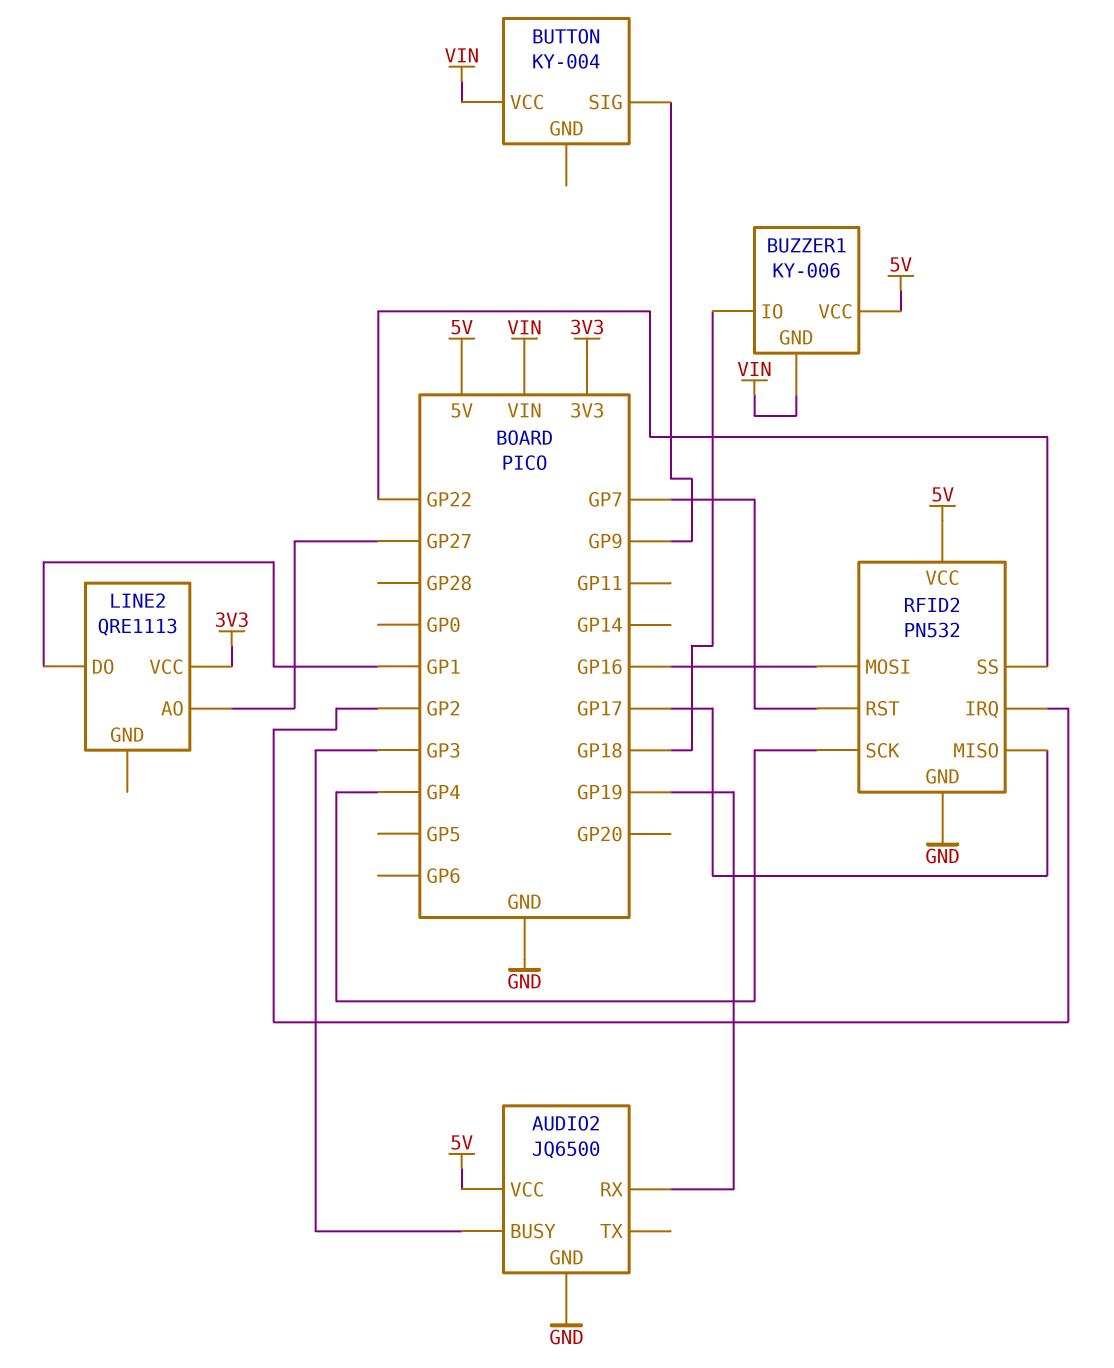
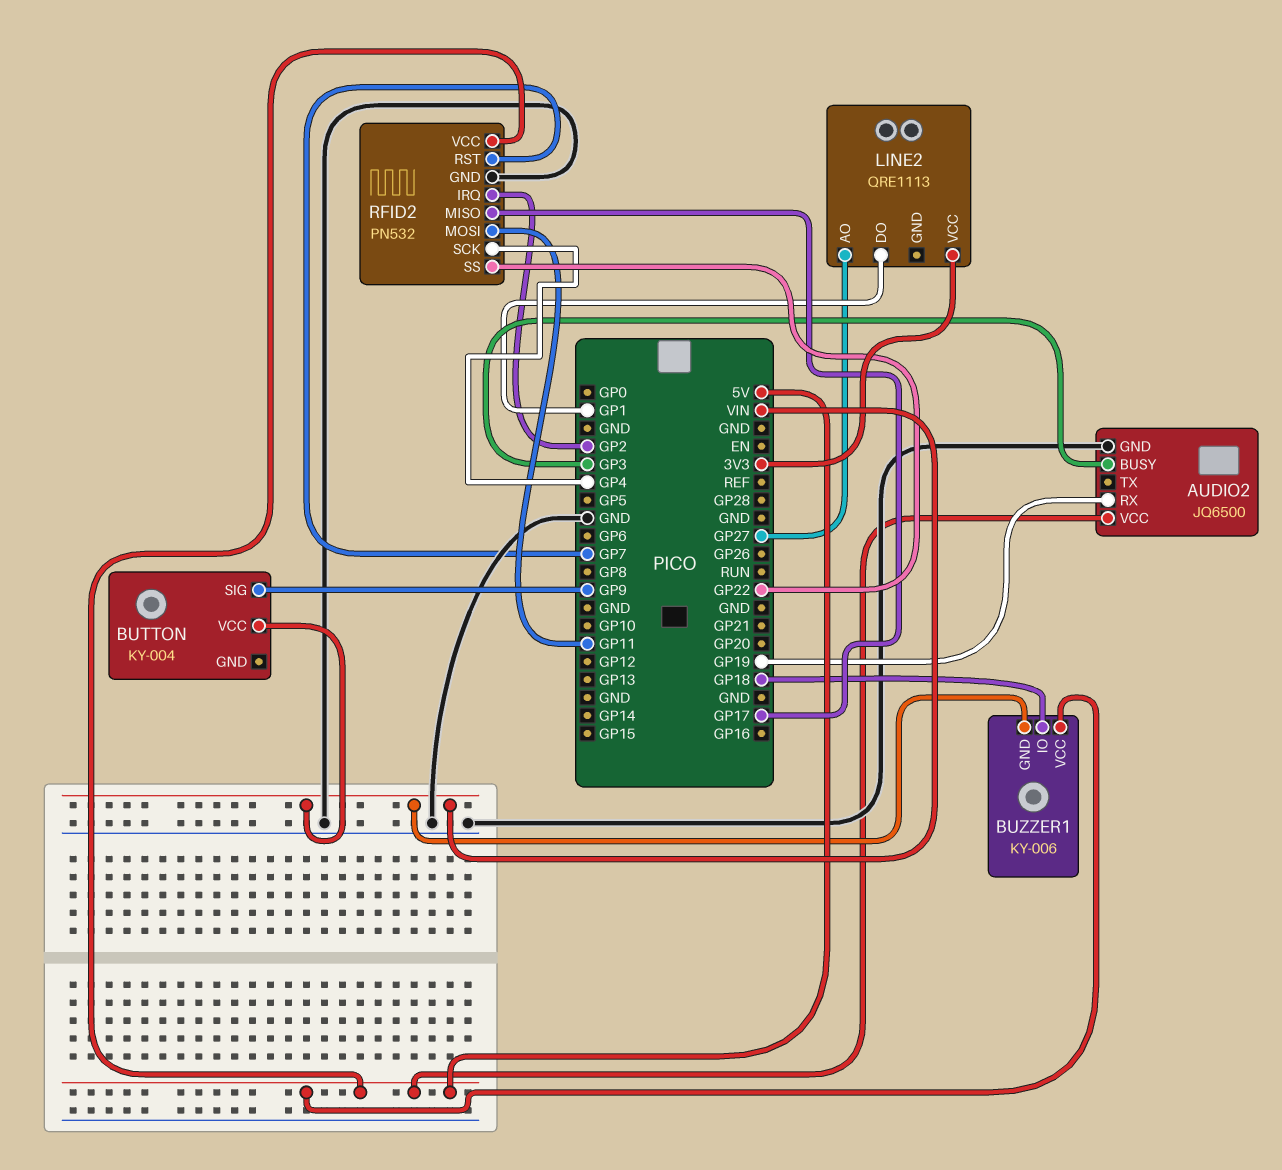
RFID2 pin MOSI: GP16 -> GP11

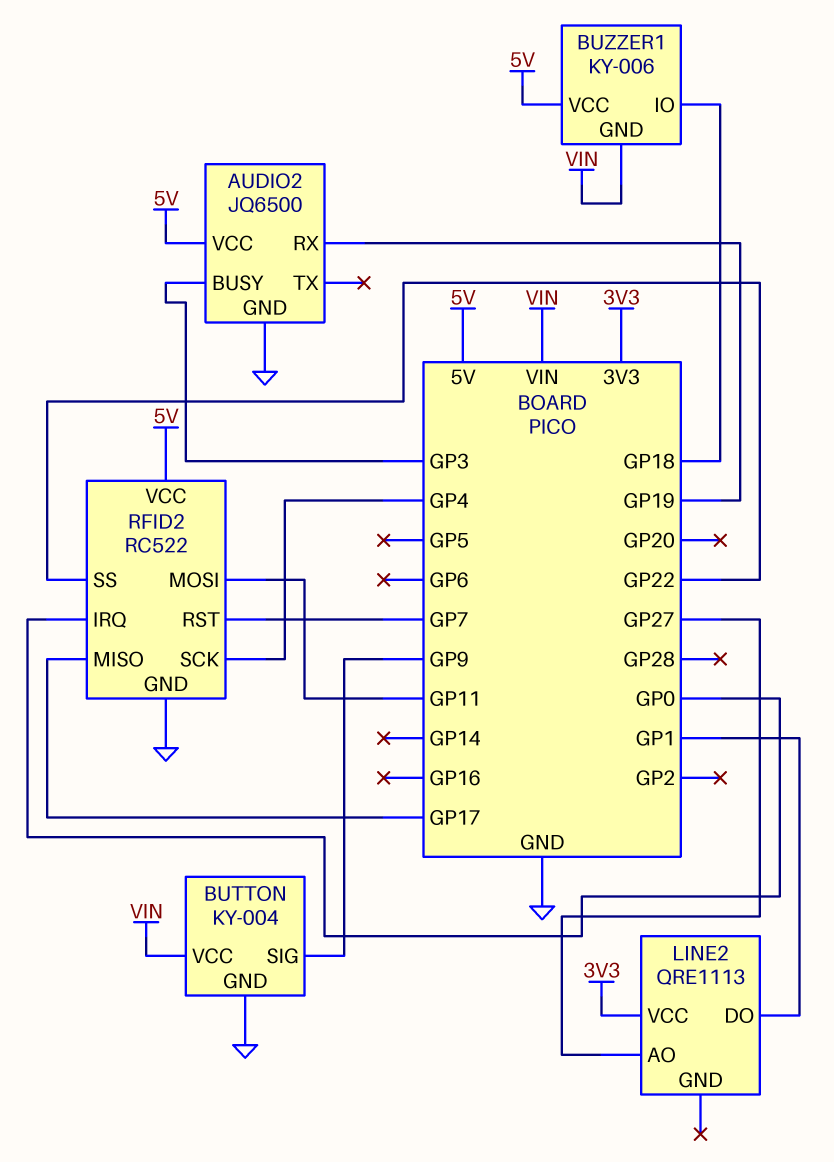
BUTTON pin GND: none -> GND
RFID2: PN532 -> RC522
RFID2 pin IRQ: GP2 -> GP0

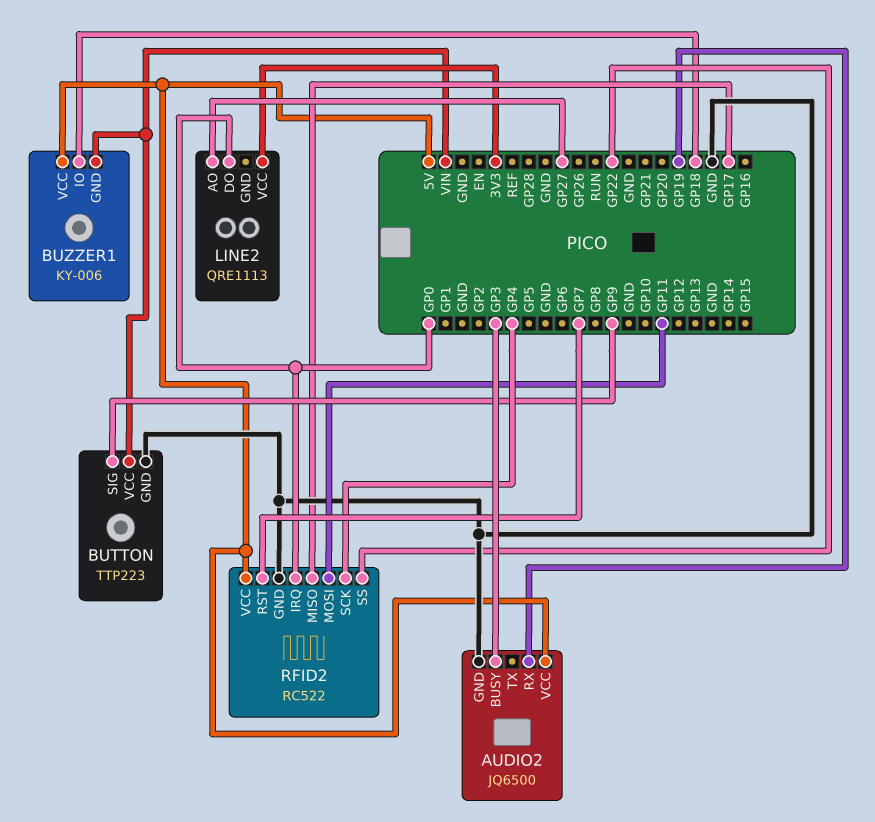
BUTTON: KY-004 -> TTP223
LINE2 pin DO: GP1 -> GP0

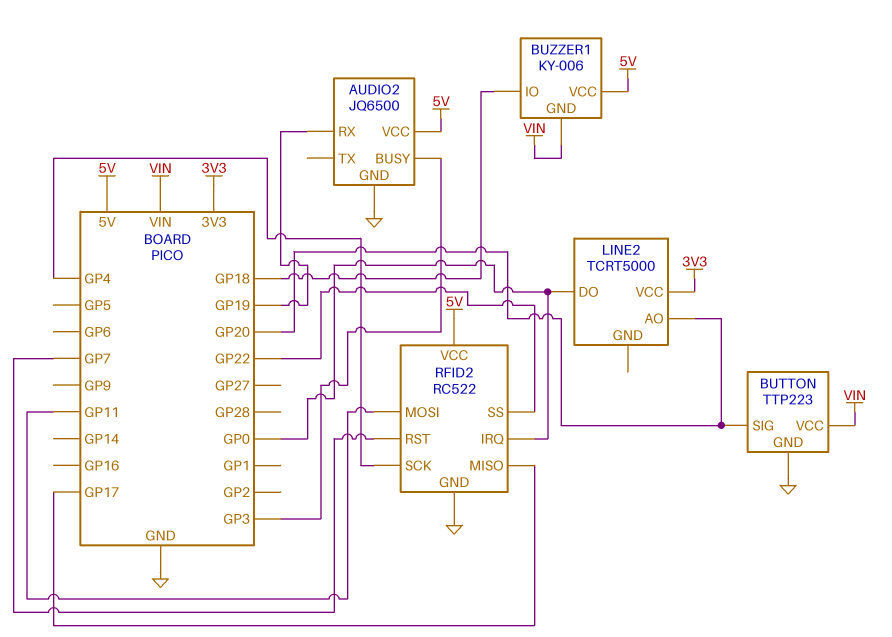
BUTTON pin SIG: GP9 -> GP20
LINE2: QRE1113 -> TCRT5000
LINE2 pin AO: GP27 -> GP20

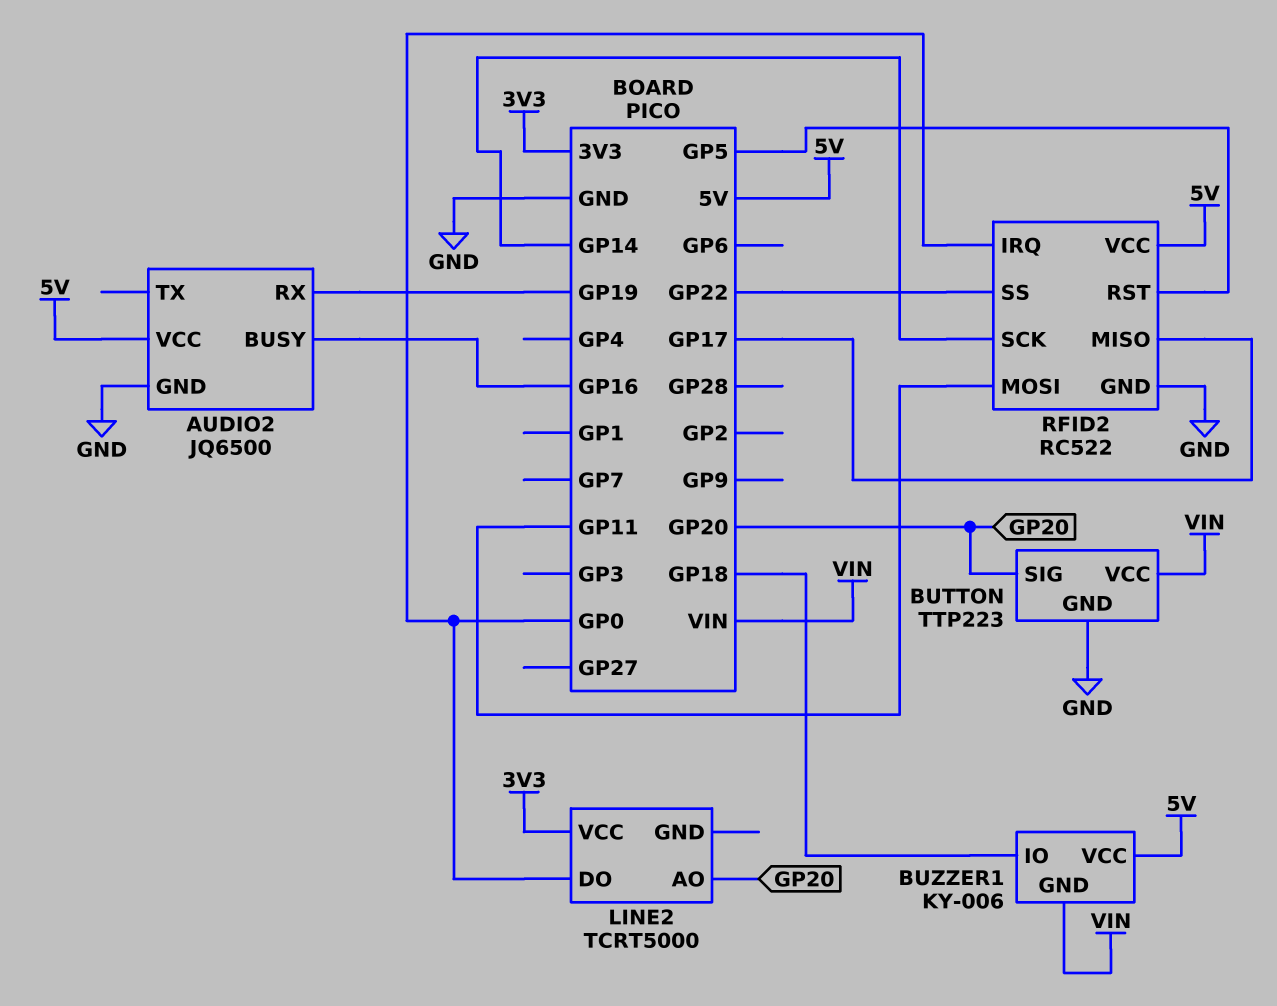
AUDIO2 pin BUSY: GP3 -> GP16
RFID2 pin RST: GP7 -> GP5
RFID2 pin SCK: GP4 -> GP14

